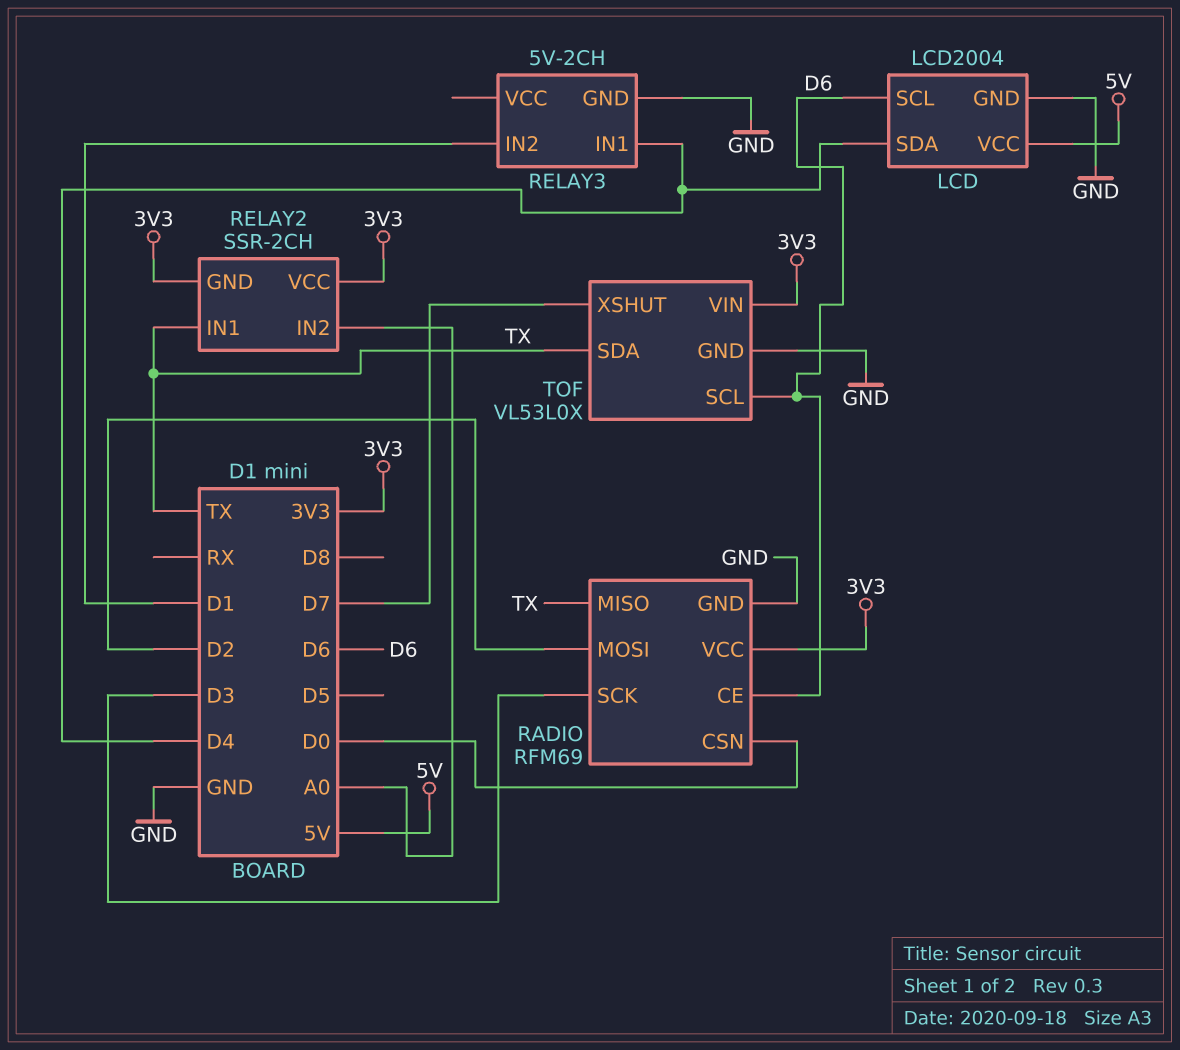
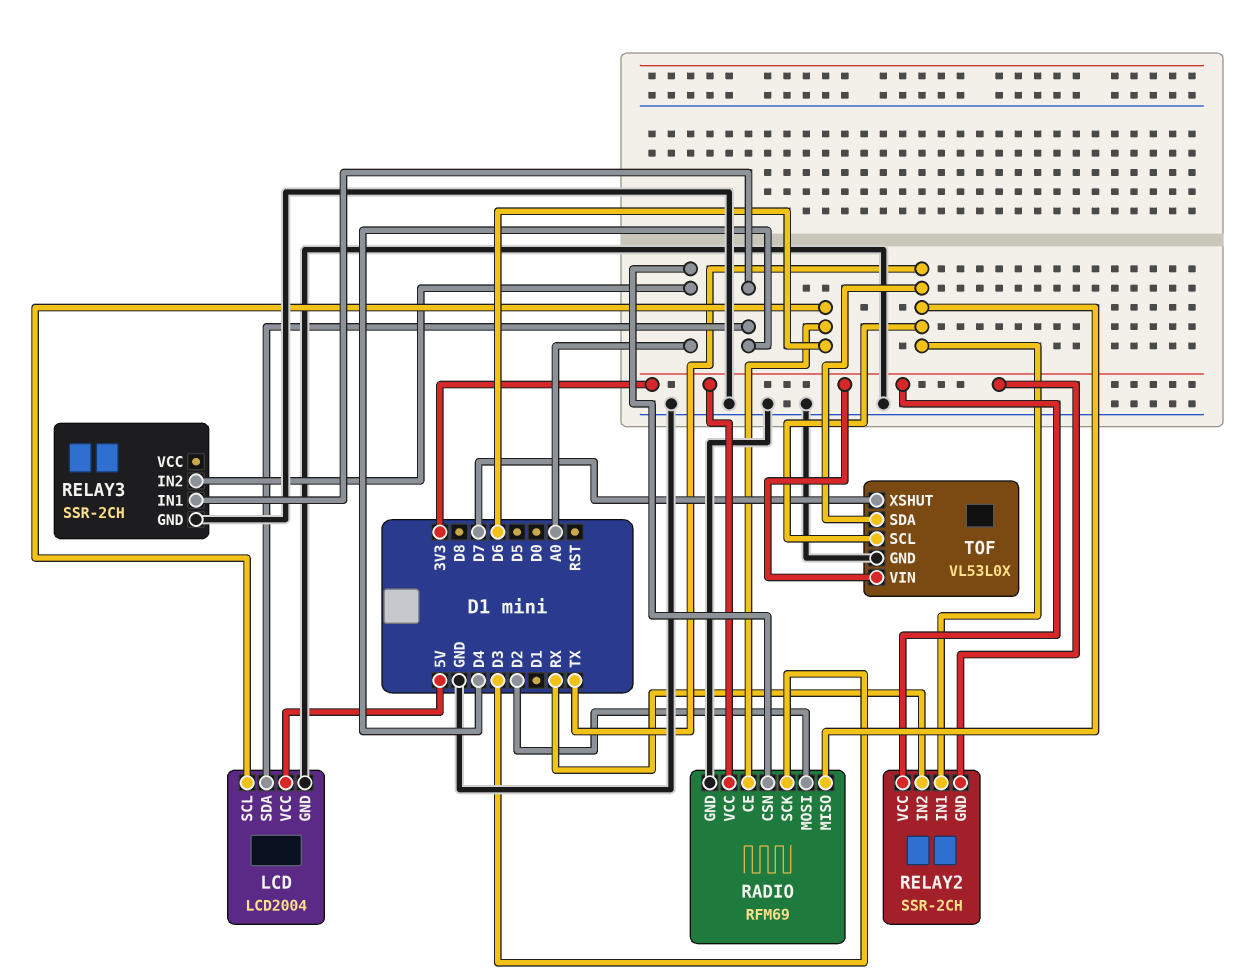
RADIO pin CSN: D0 -> A0
RELAY2 pin IN2: A0 -> RX
RELAY3: 5V-2CH -> SSR-2CH
RELAY3 pin IN2: D1 -> A0
TOF pin SCL: D6 -> TX

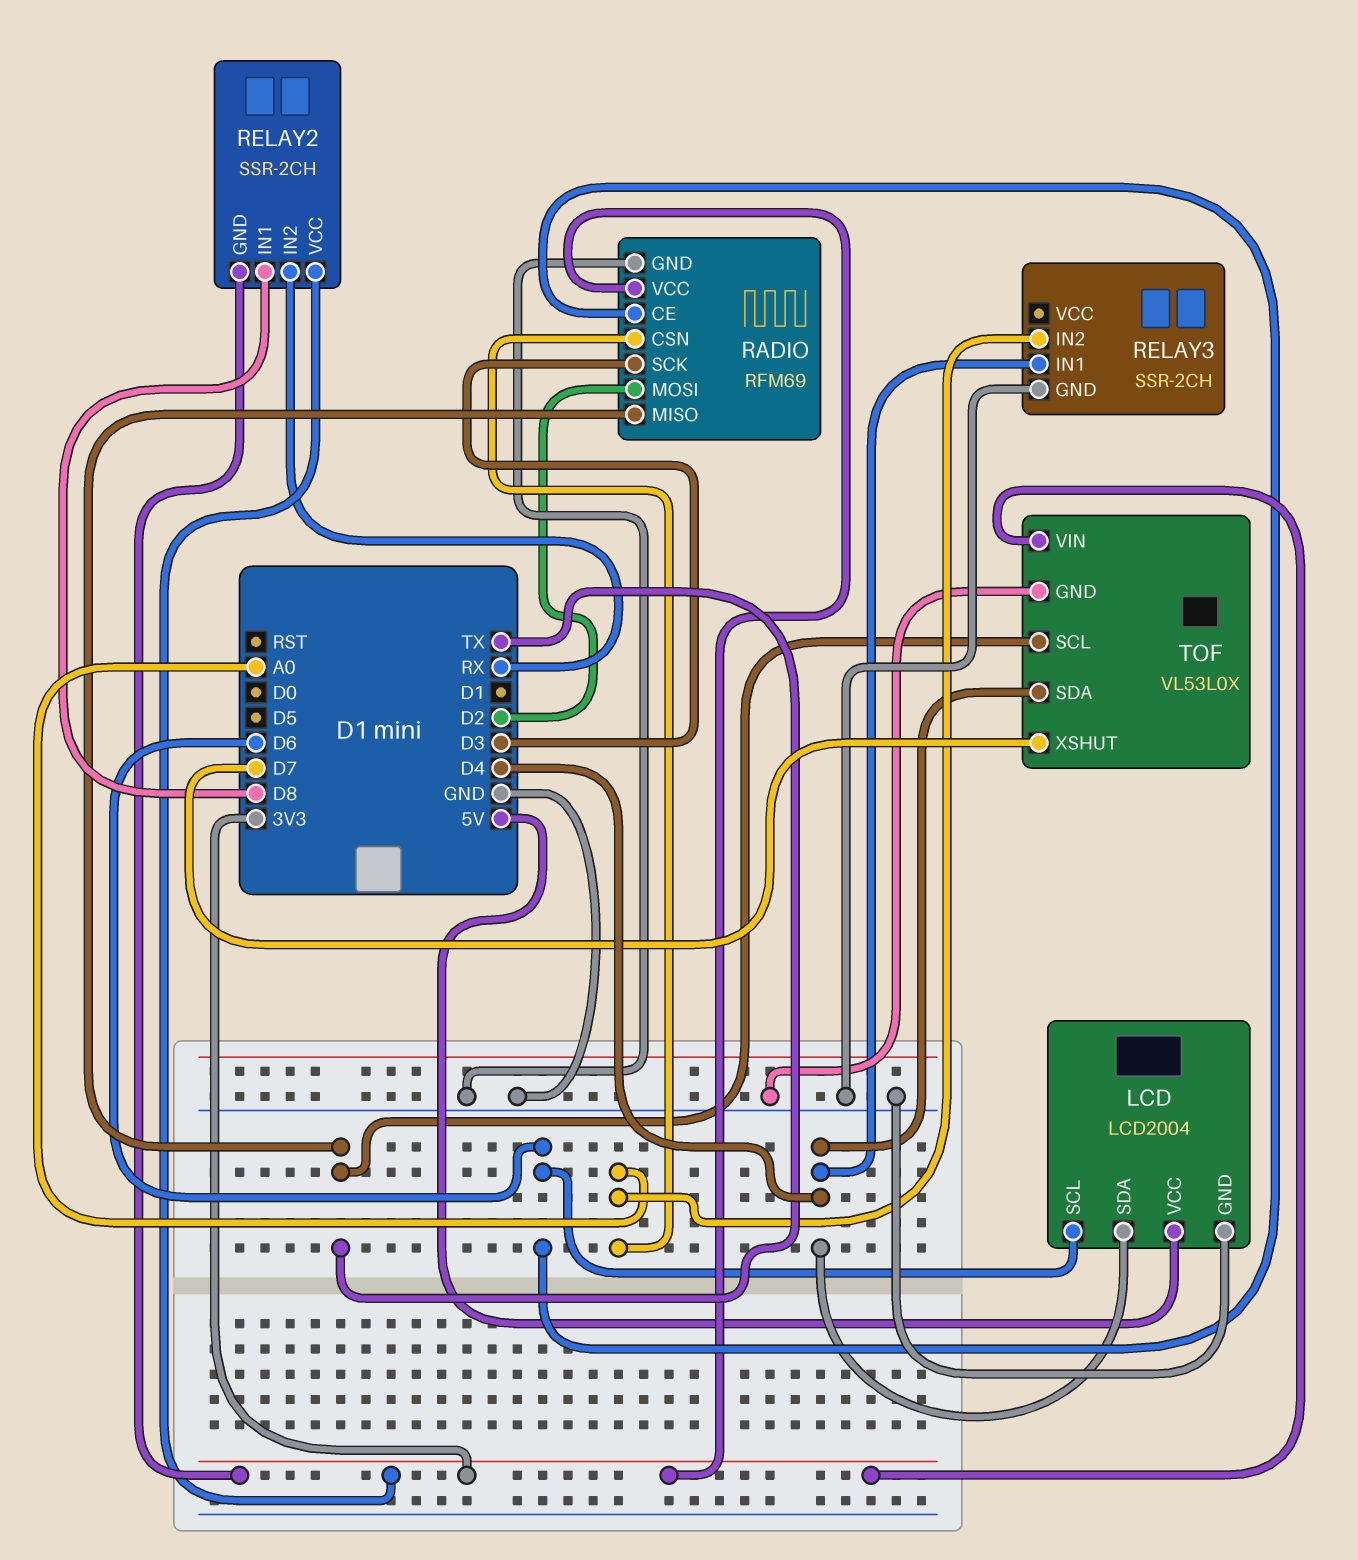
RELAY2 pin IN1: TX -> D8
TOF pin SDA: TX -> D4

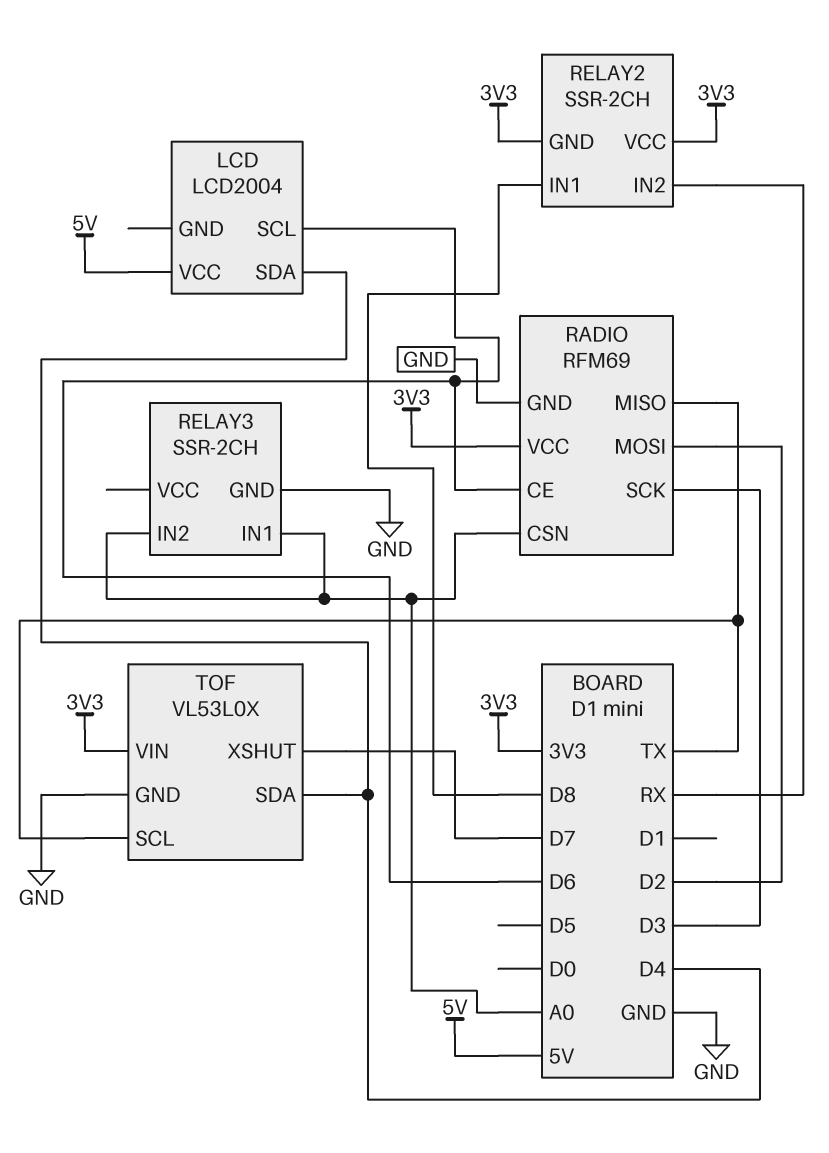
LCD pin GND: GND -> none
RELAY3 pin IN1: D4 -> A0

